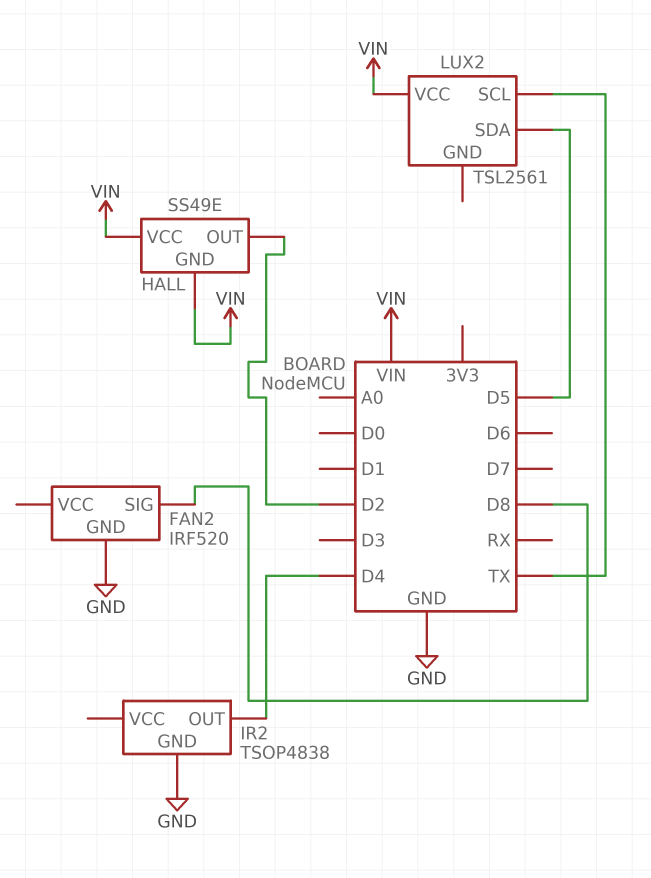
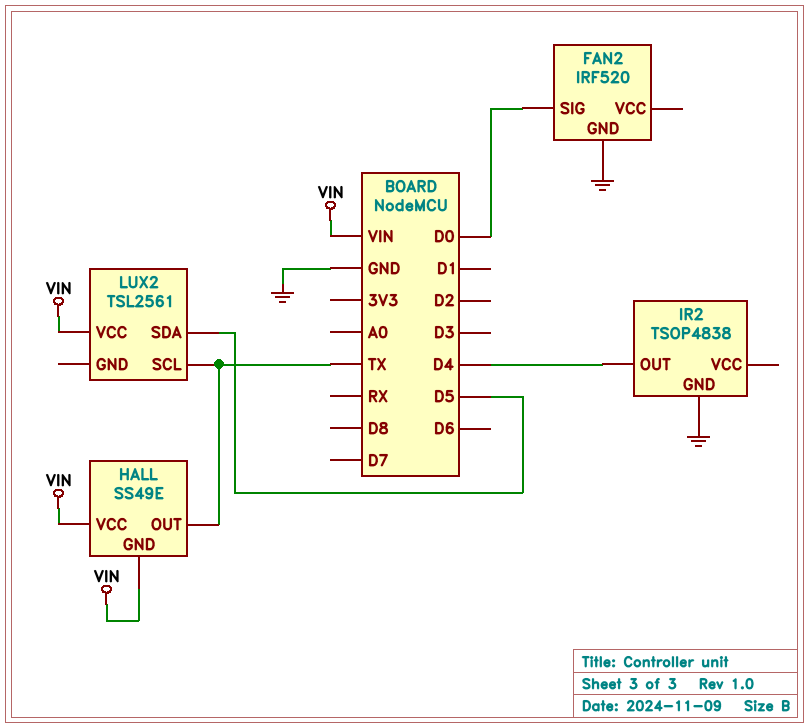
FAN2 pin SIG: D8 -> D0
HALL pin OUT: D2 -> TX

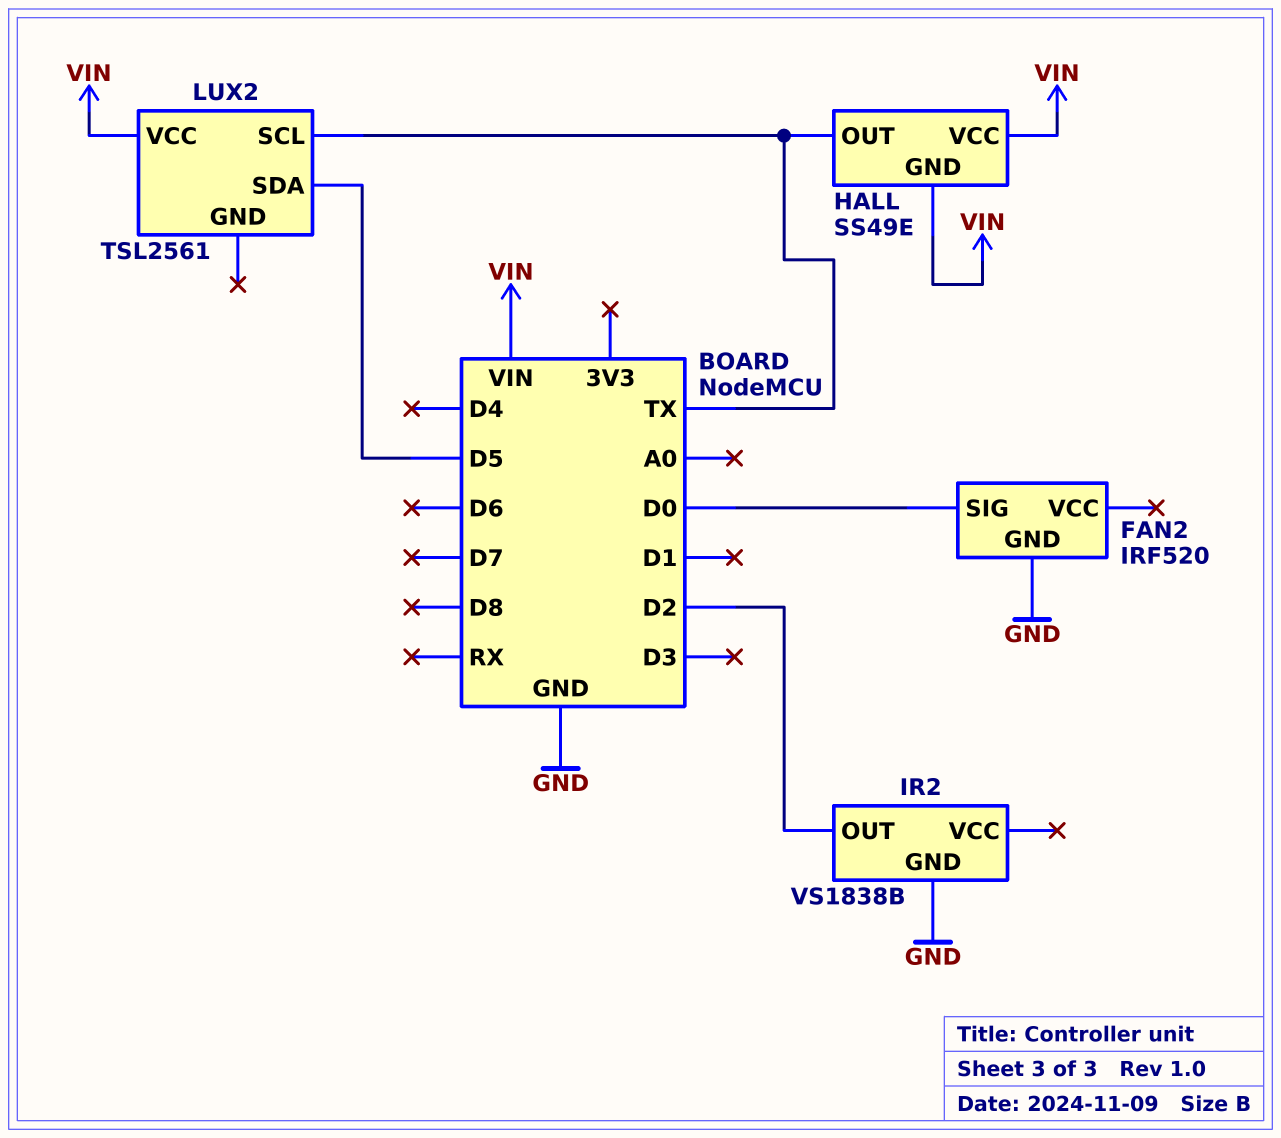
IR2: TSOP4838 -> VS1838B
IR2 pin OUT: D4 -> D2

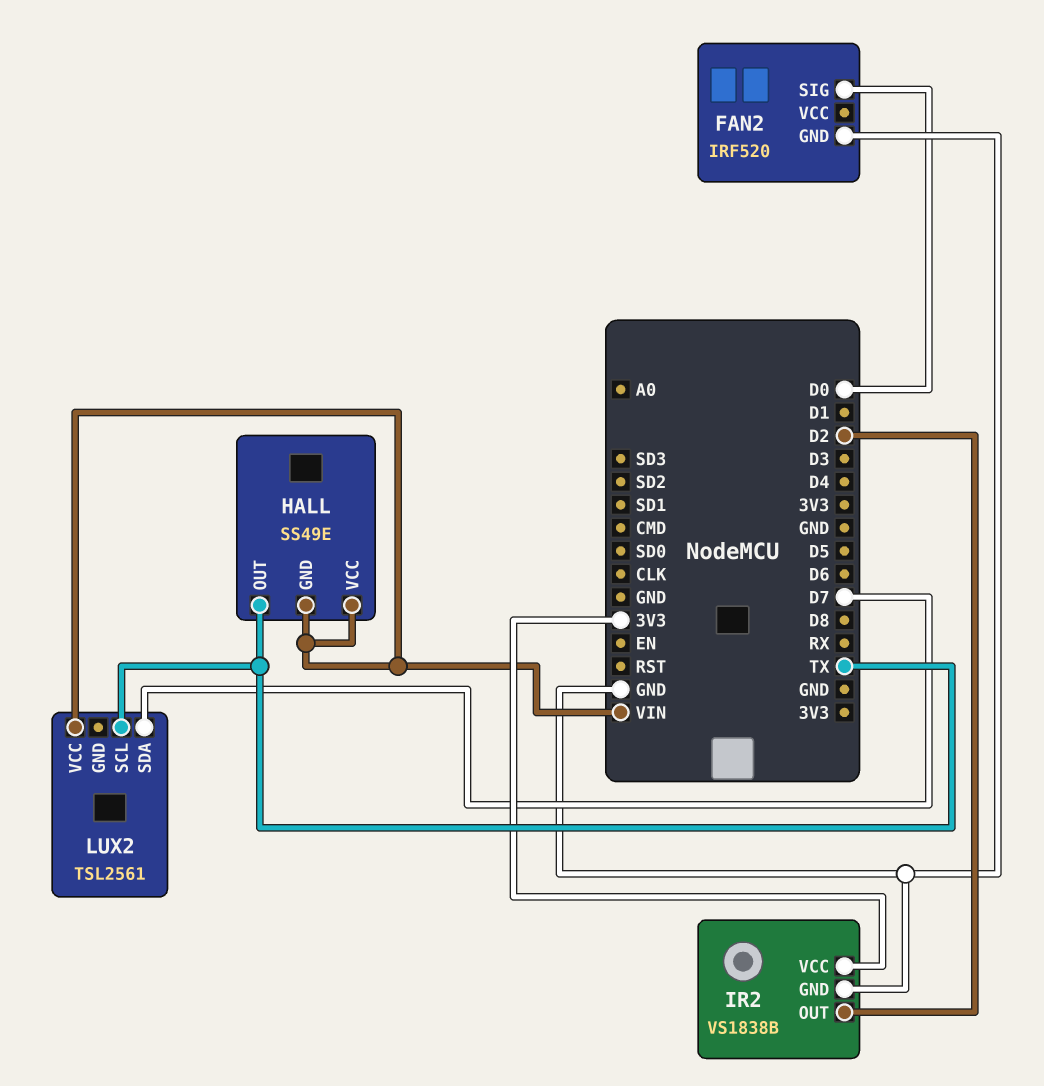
IR2 pin VCC: none -> 3V3
LUX2 pin SDA: D5 -> D7

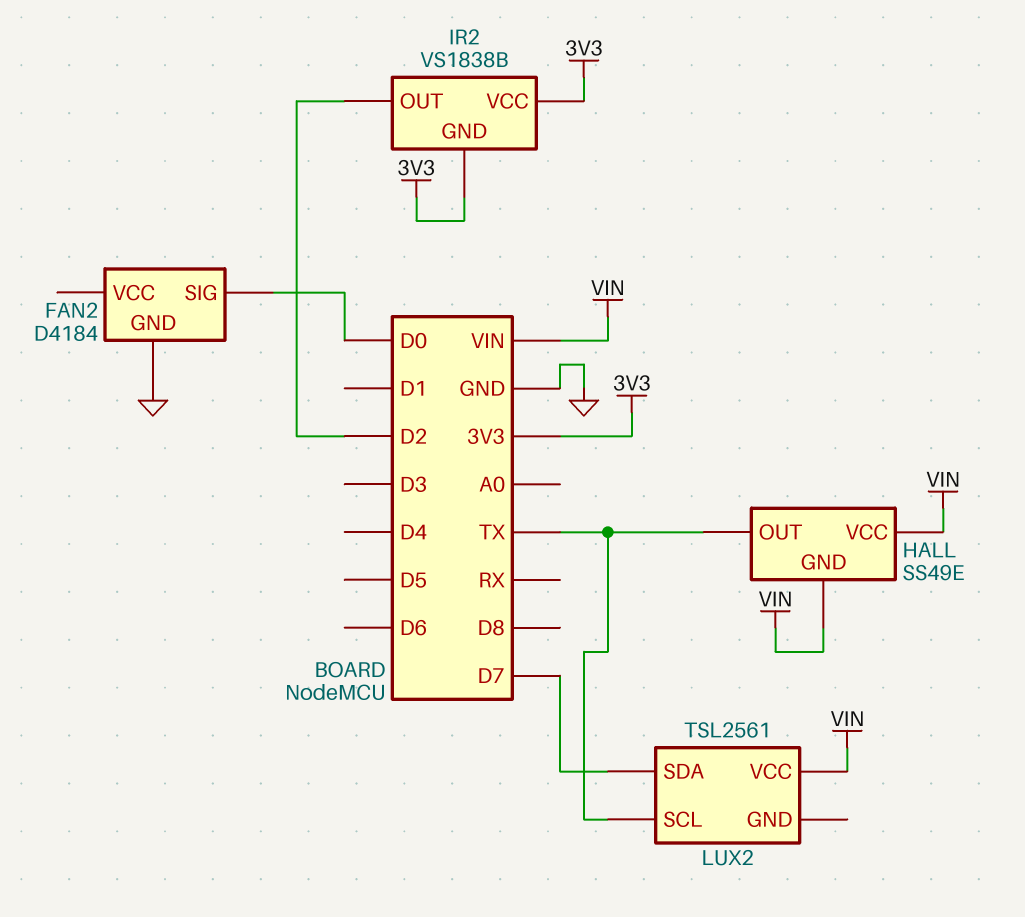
FAN2: IRF520 -> D4184
IR2 pin GND: GND -> 3V3

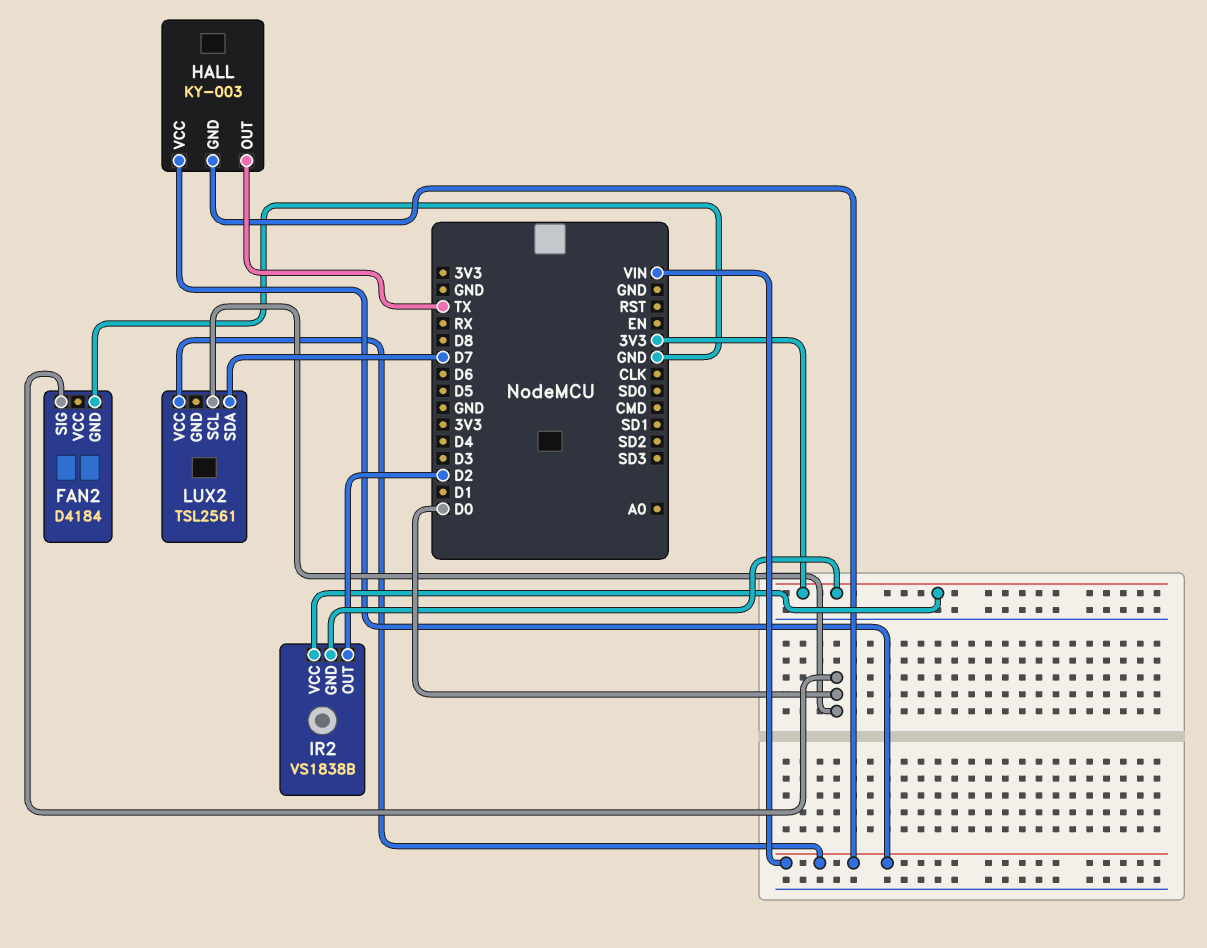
HALL: SS49E -> KY-003
LUX2 pin SCL: TX -> D0

